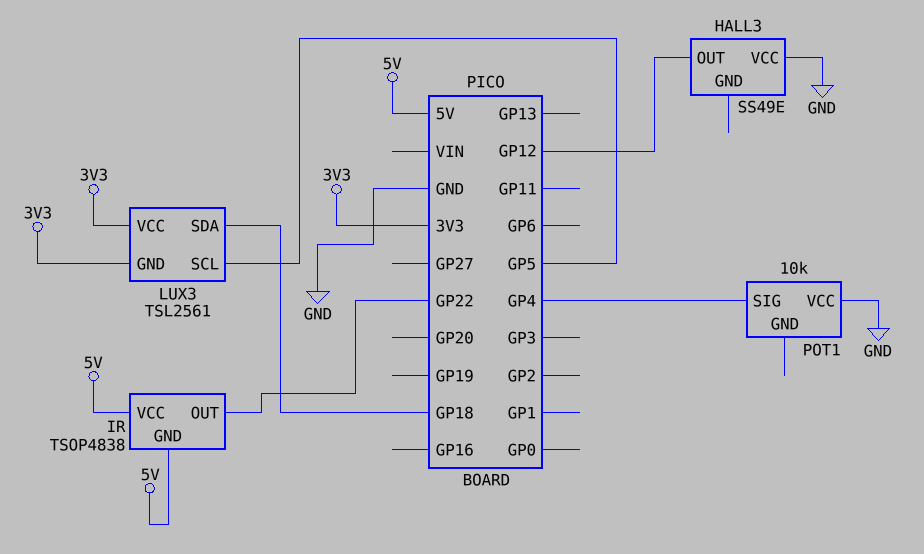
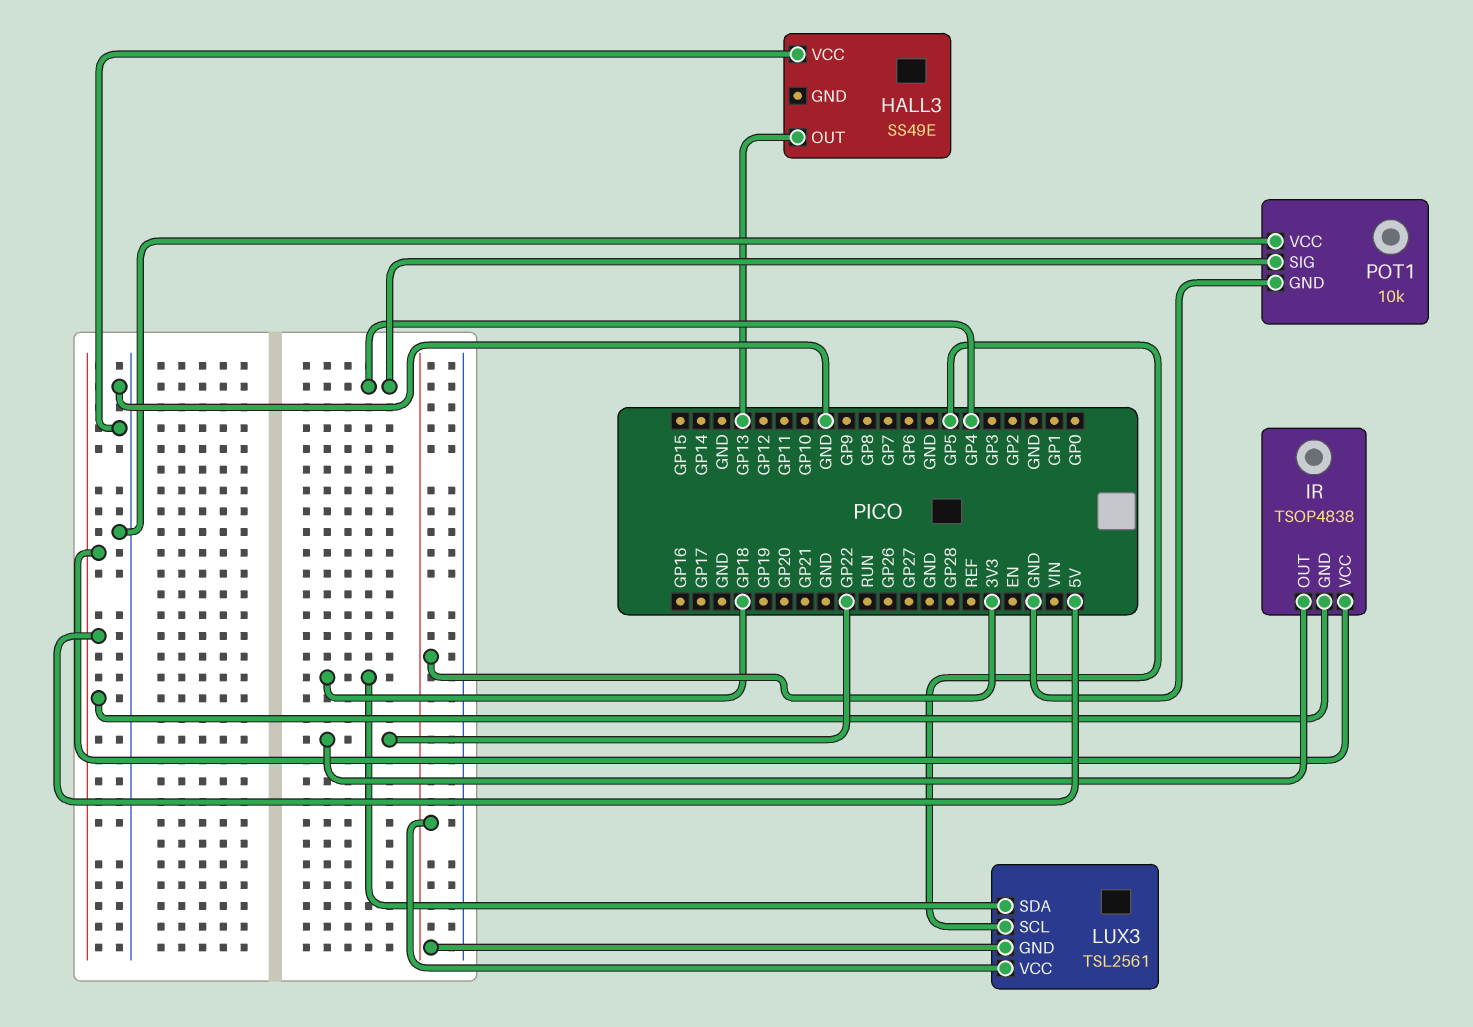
HALL3 pin OUT: GP12 -> GP13
POT1 pin GND: none -> GND

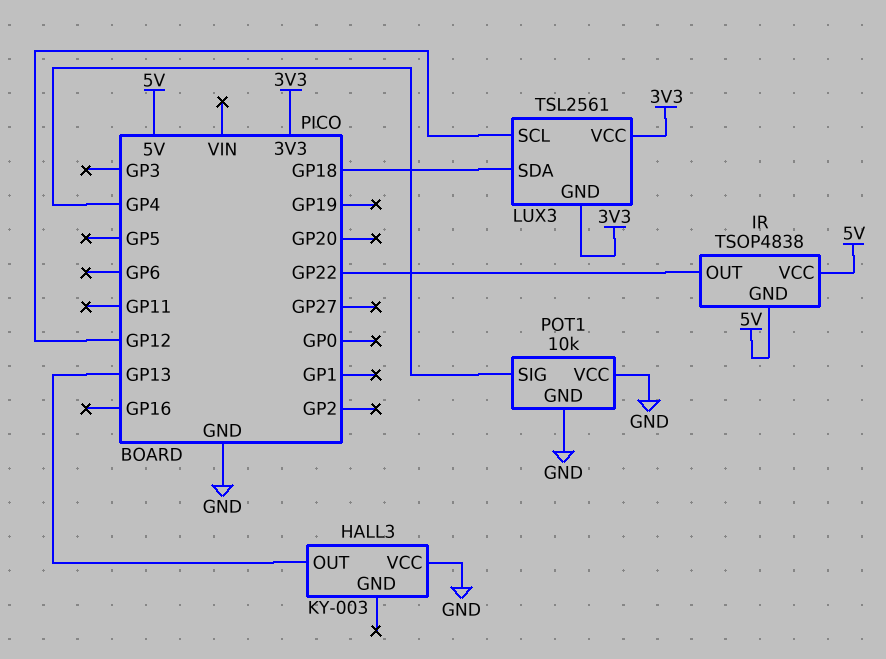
HALL3: SS49E -> KY-003
LUX3 pin SCL: GP5 -> GP12

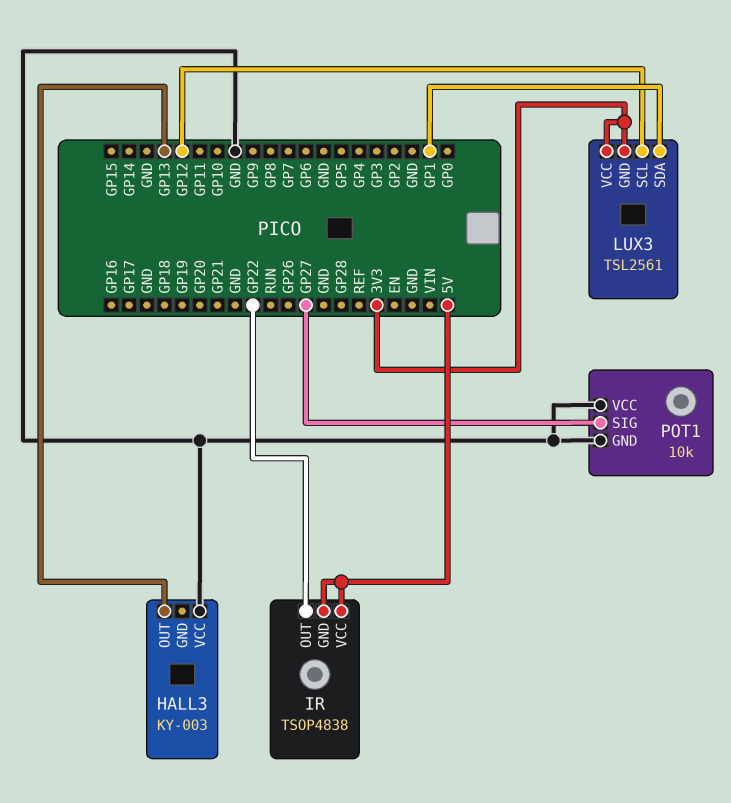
LUX3 pin SDA: GP18 -> GP1
POT1 pin SIG: GP4 -> GP27

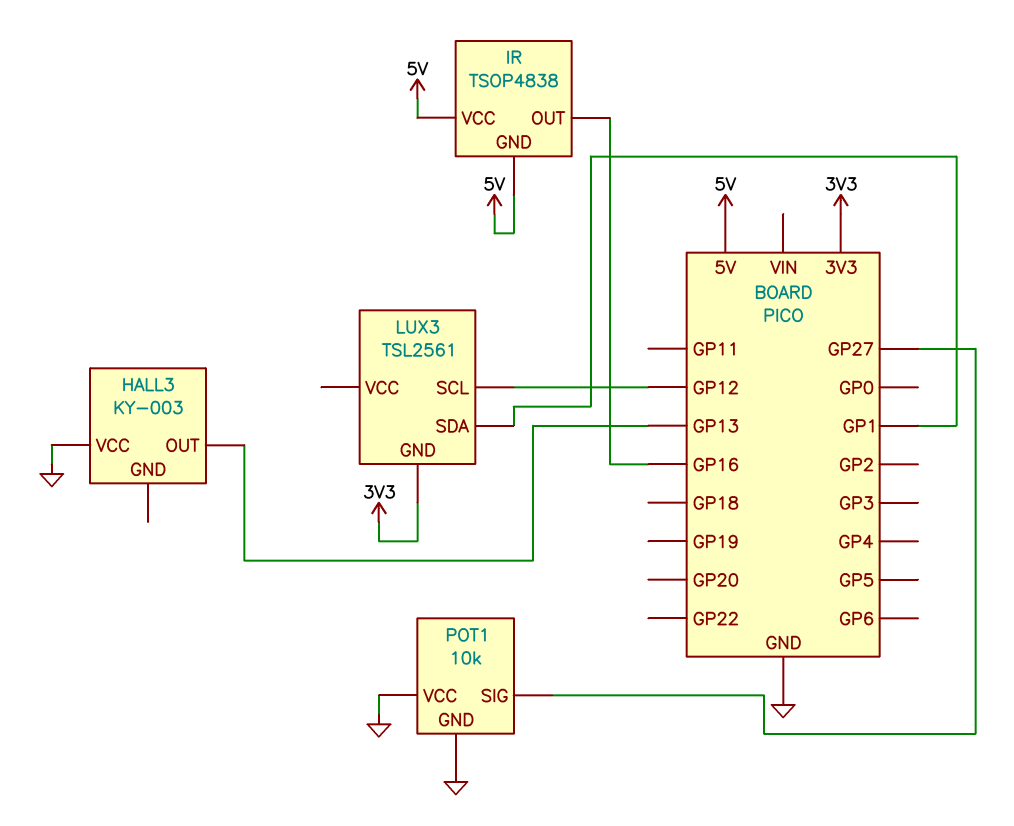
IR pin OUT: GP22 -> GP16
LUX3 pin VCC: 3V3 -> none

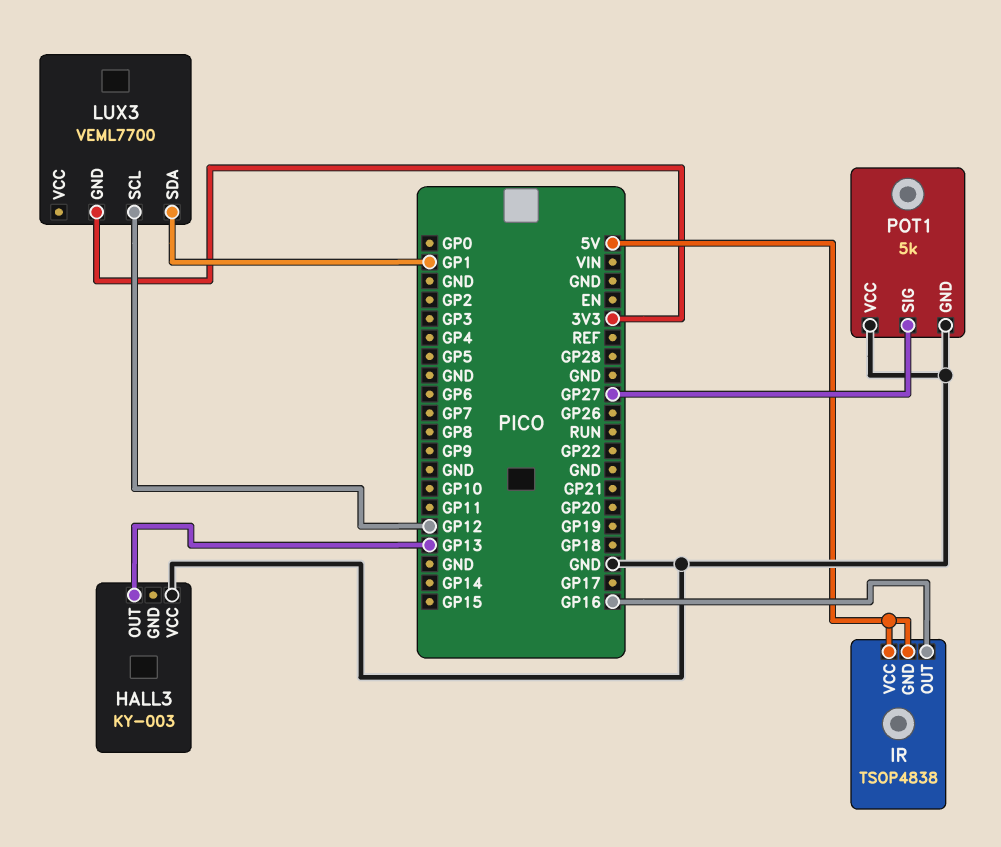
LUX3: TSL2561 -> VEML7700
POT1: 10k -> 5k

